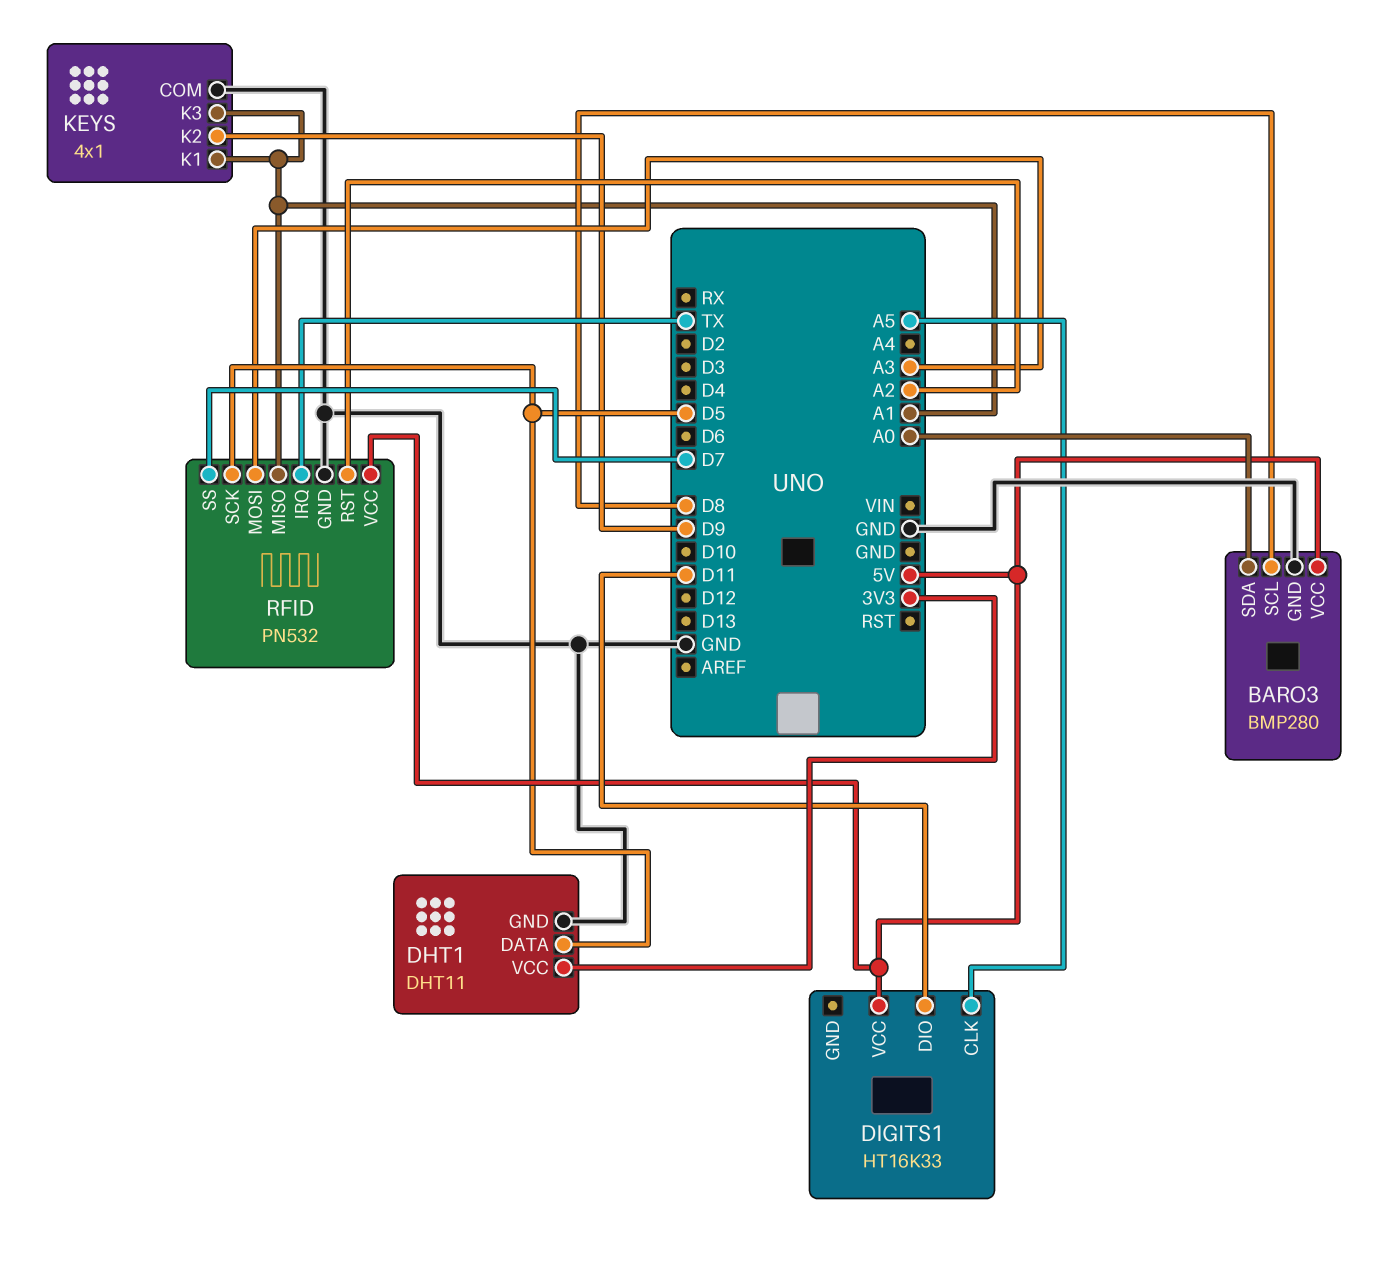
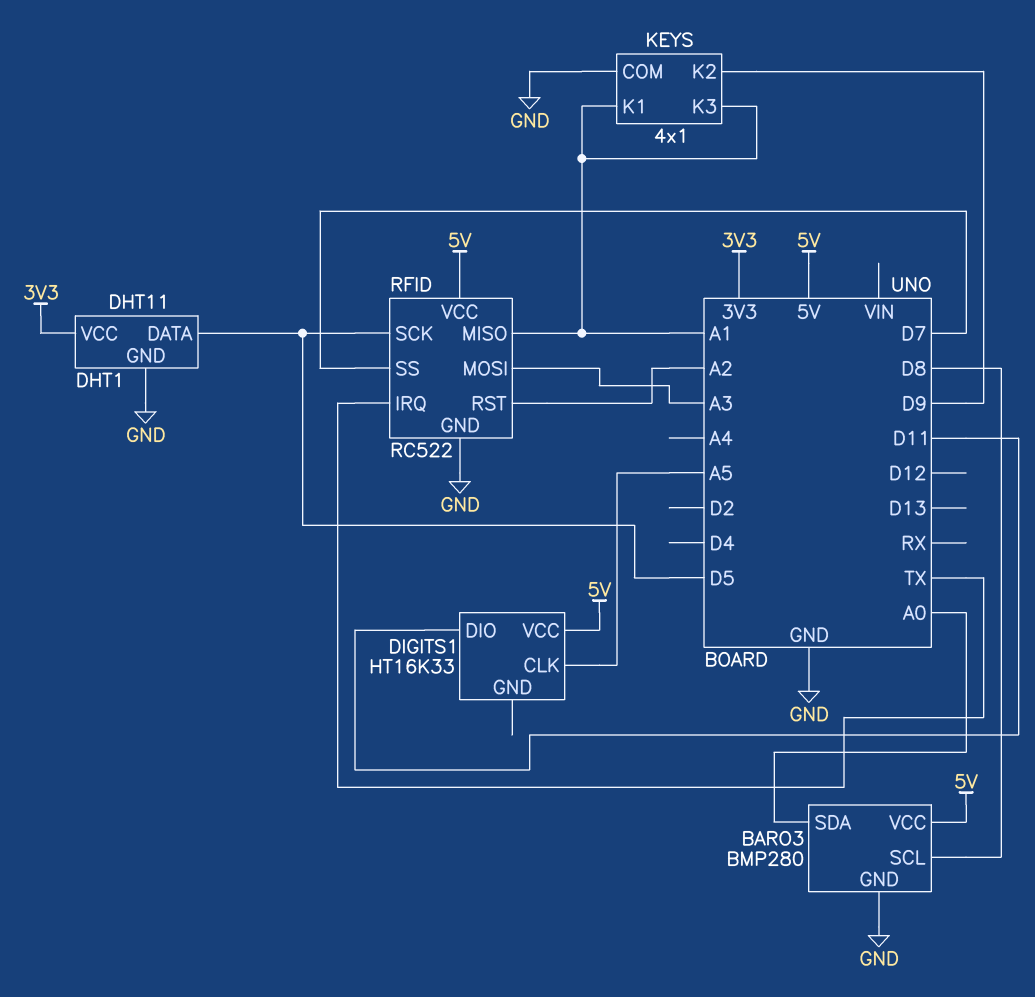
RFID: PN532 -> RC522

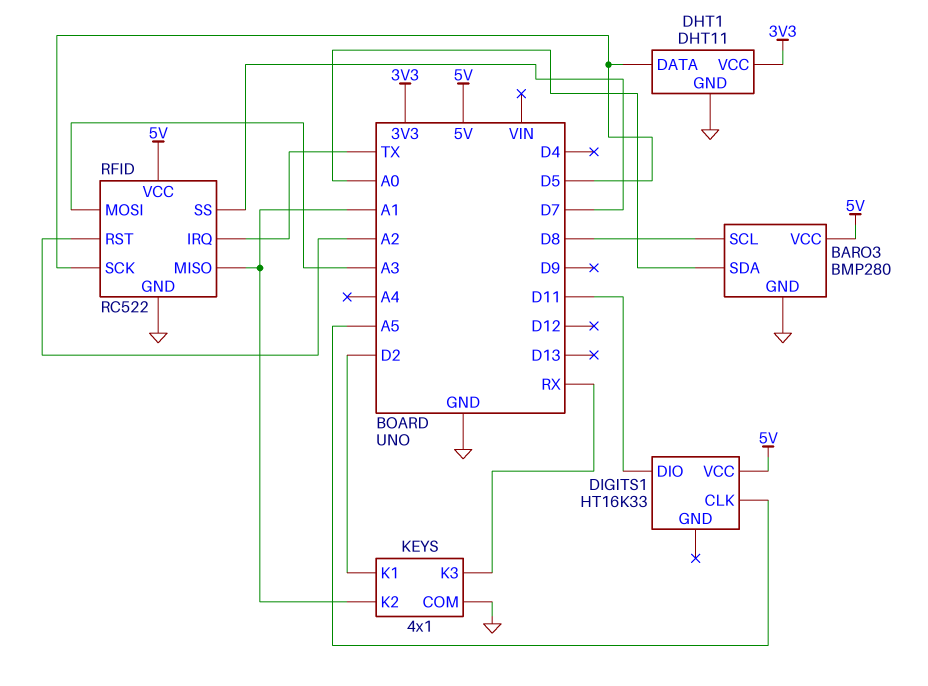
KEYS pin K1: A1 -> D2
KEYS pin K2: D9 -> A1
KEYS pin K3: A1 -> RX

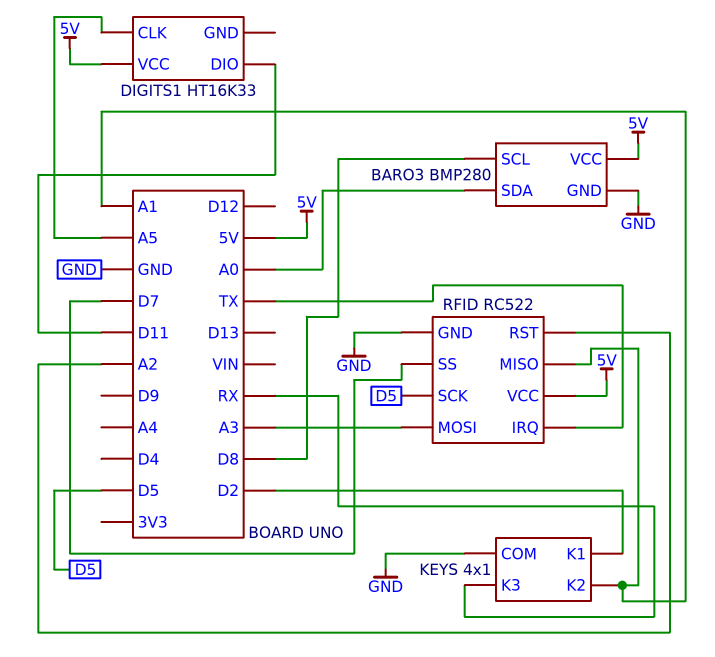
DHT1: DHT11 -> none
DHT1 pin DATA: D5 -> none
DHT1 pin GND: GND -> none
DHT1 pin VCC: 3V3 -> none

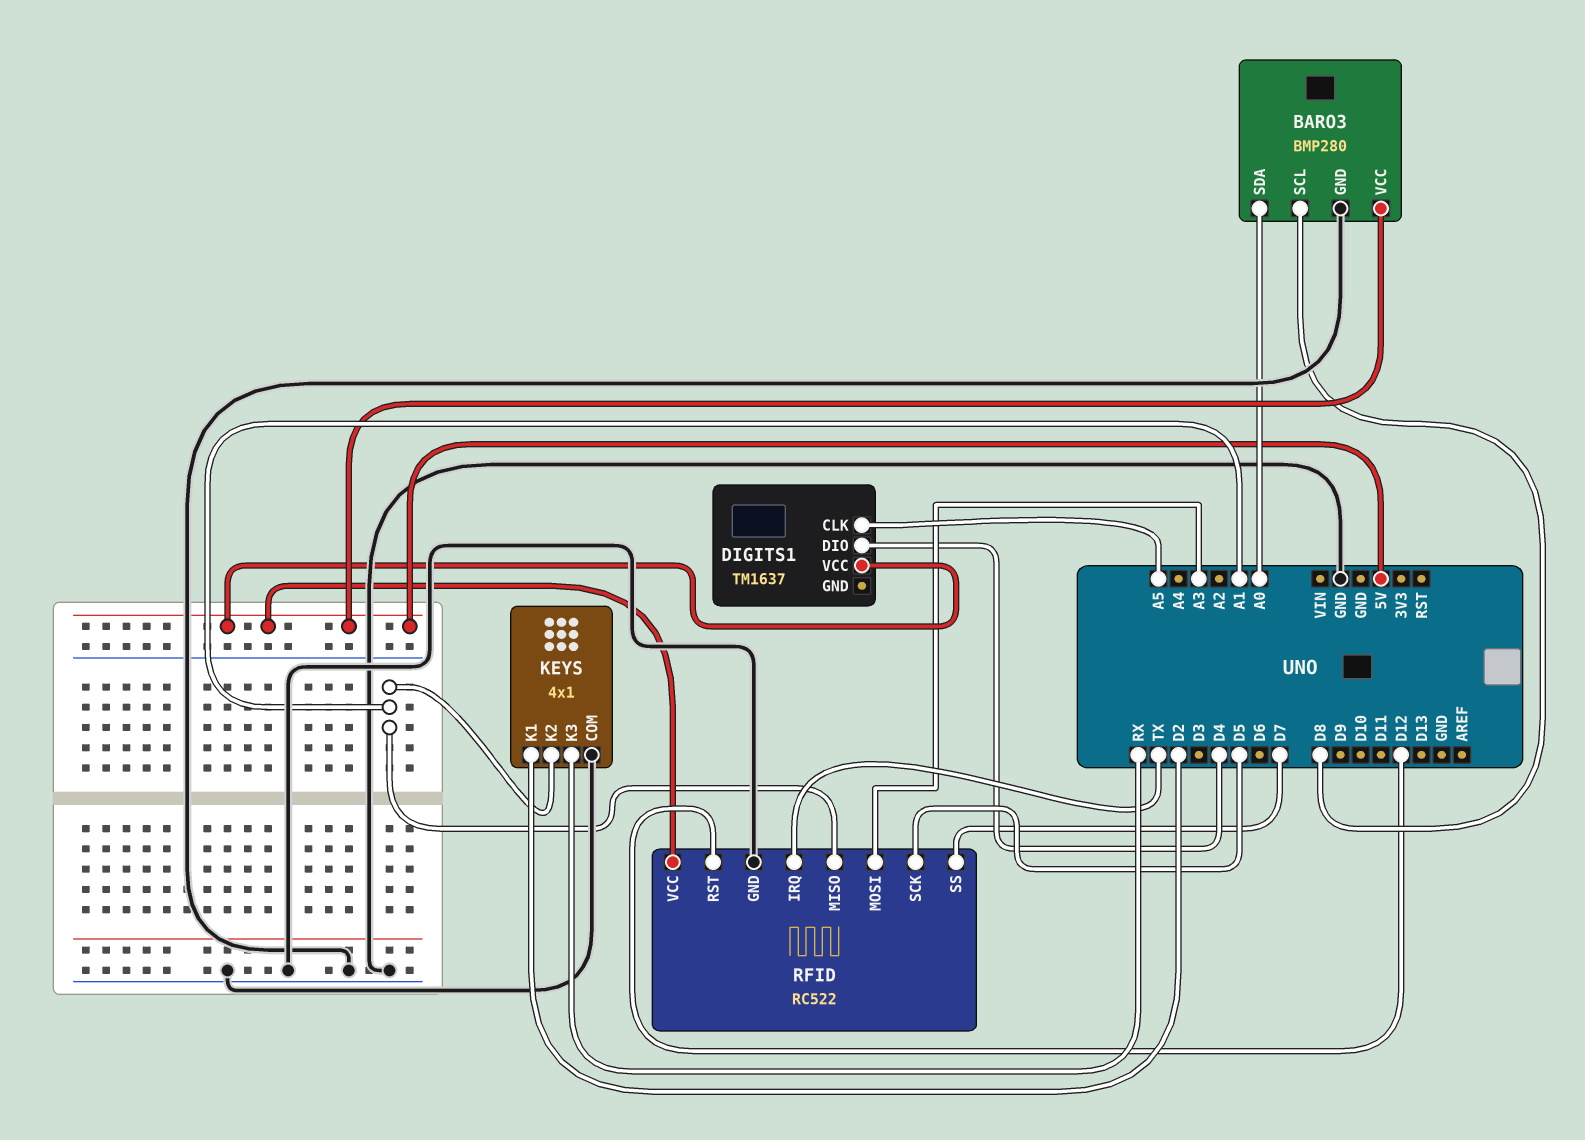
DIGITS1: HT16K33 -> TM1637
DIGITS1 pin DIO: D11 -> D4
RFID pin RST: A2 -> D12

